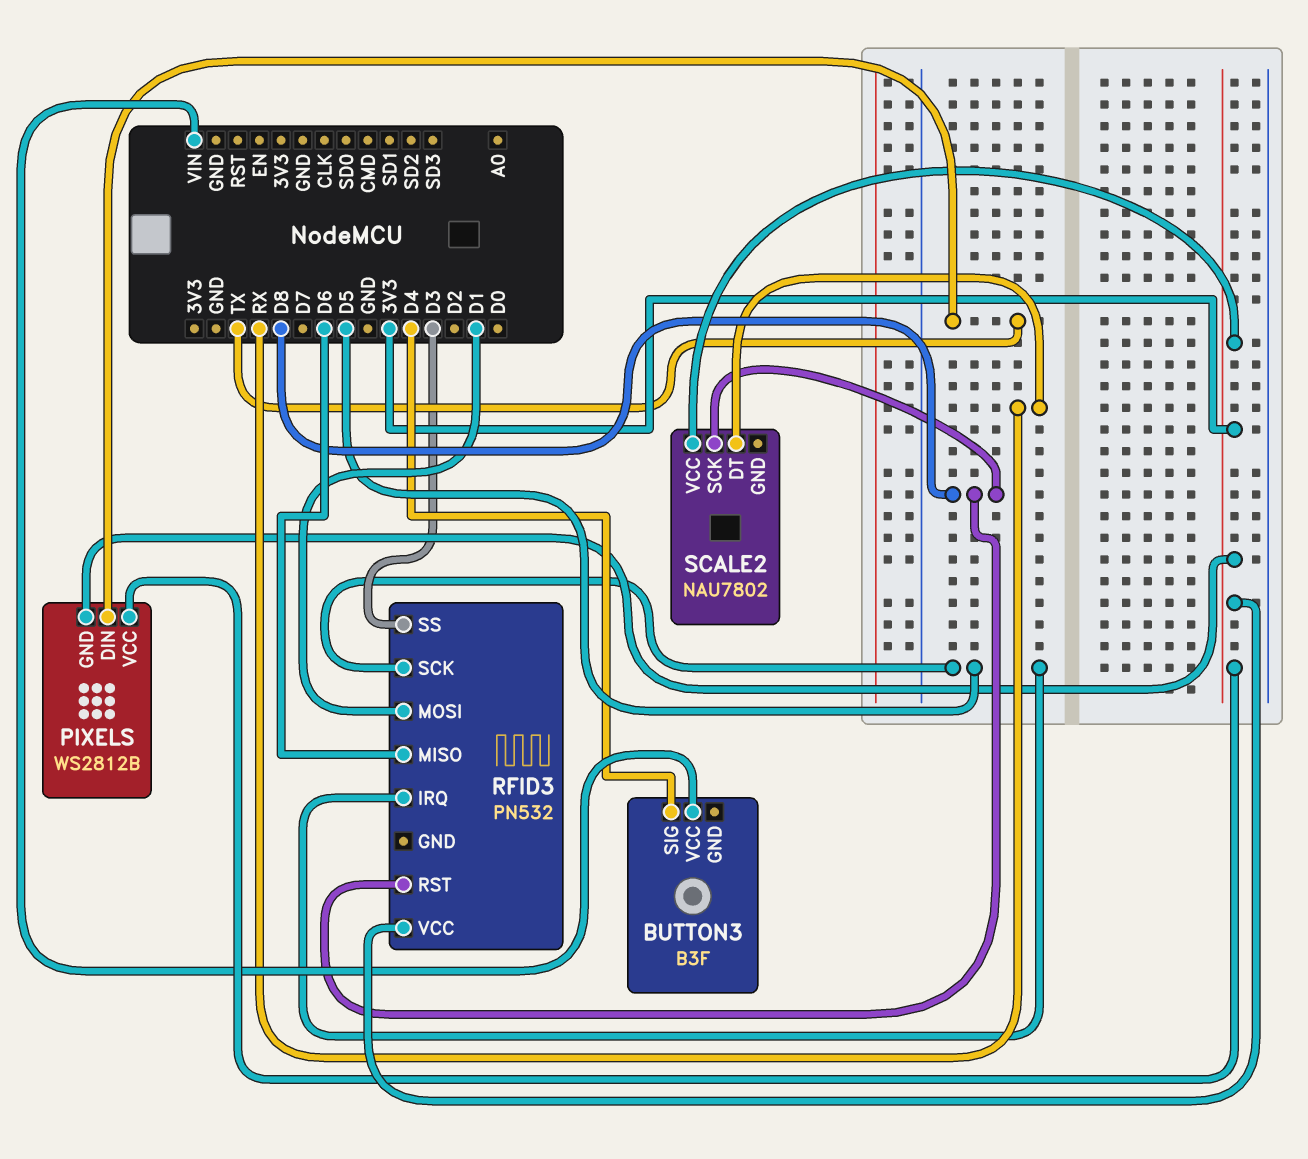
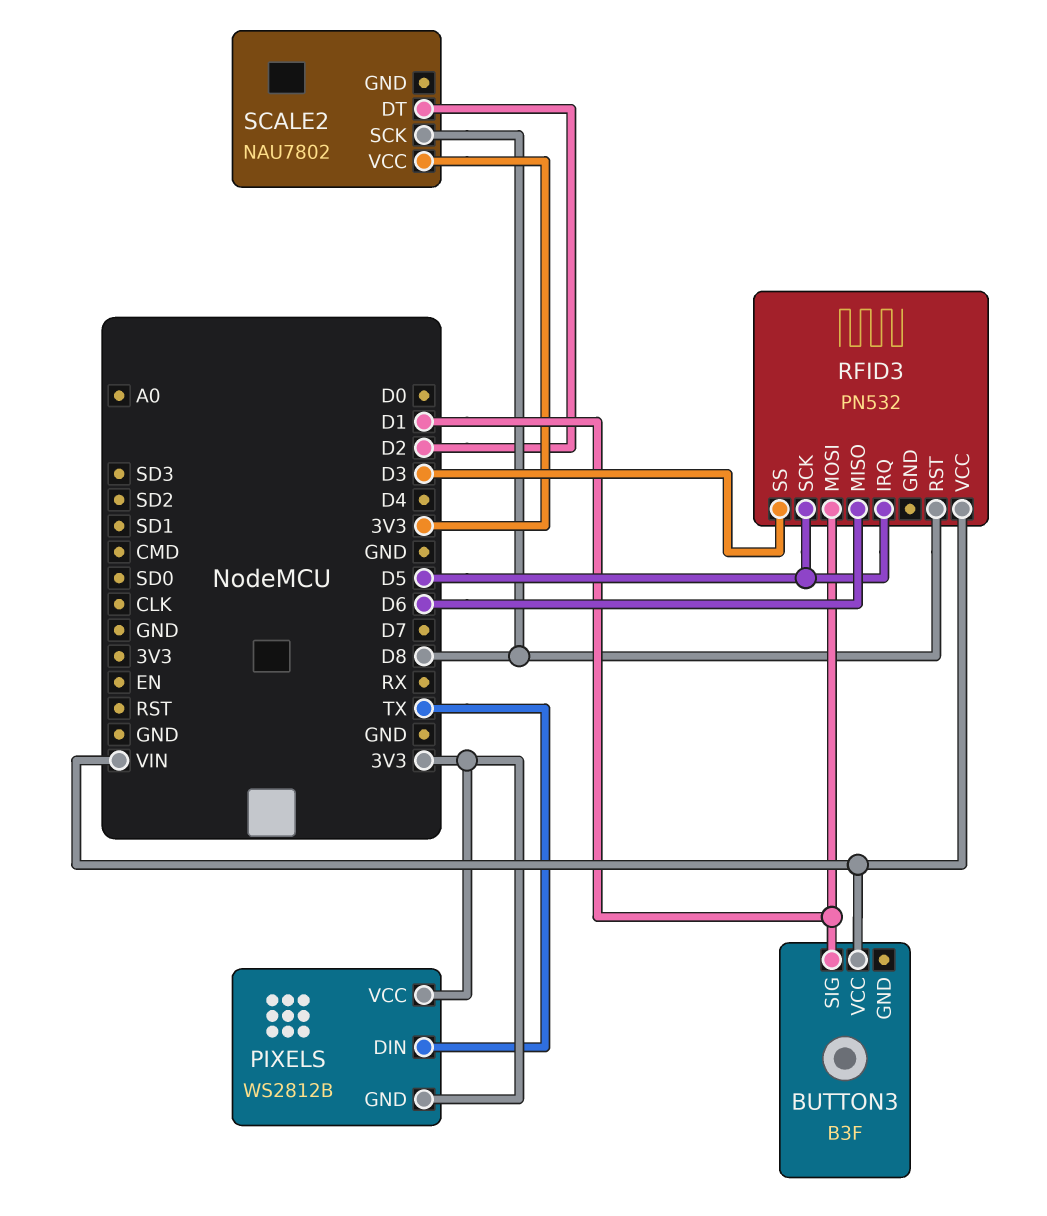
BUTTON3 pin SIG: D4 -> D1
RFID3 pin VCC: 3V3 -> VIN
SCALE2 pin DT: RX -> D2

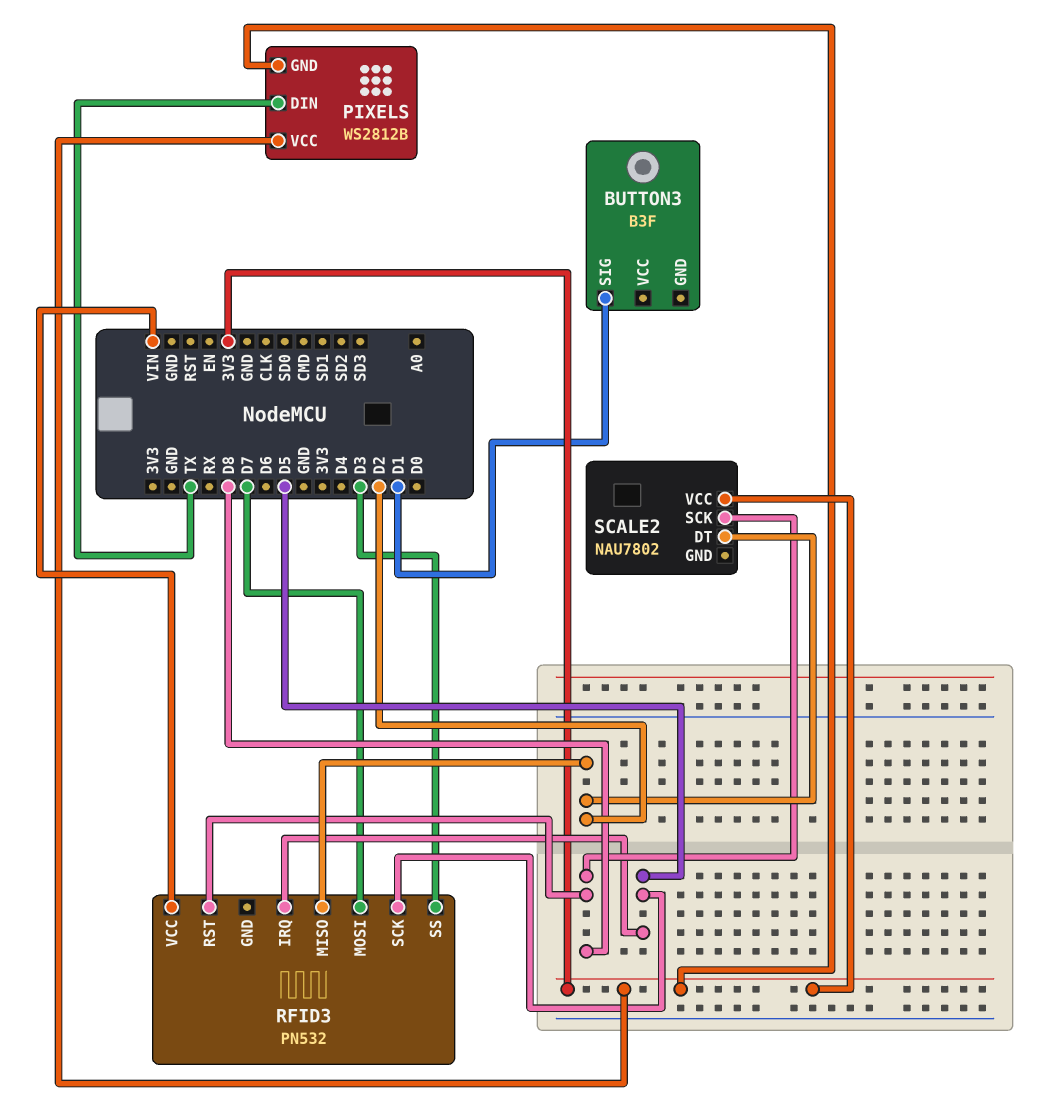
BUTTON3 pin VCC: VIN -> none
RFID3 pin MISO: D6 -> D2
RFID3 pin MOSI: D1 -> D7

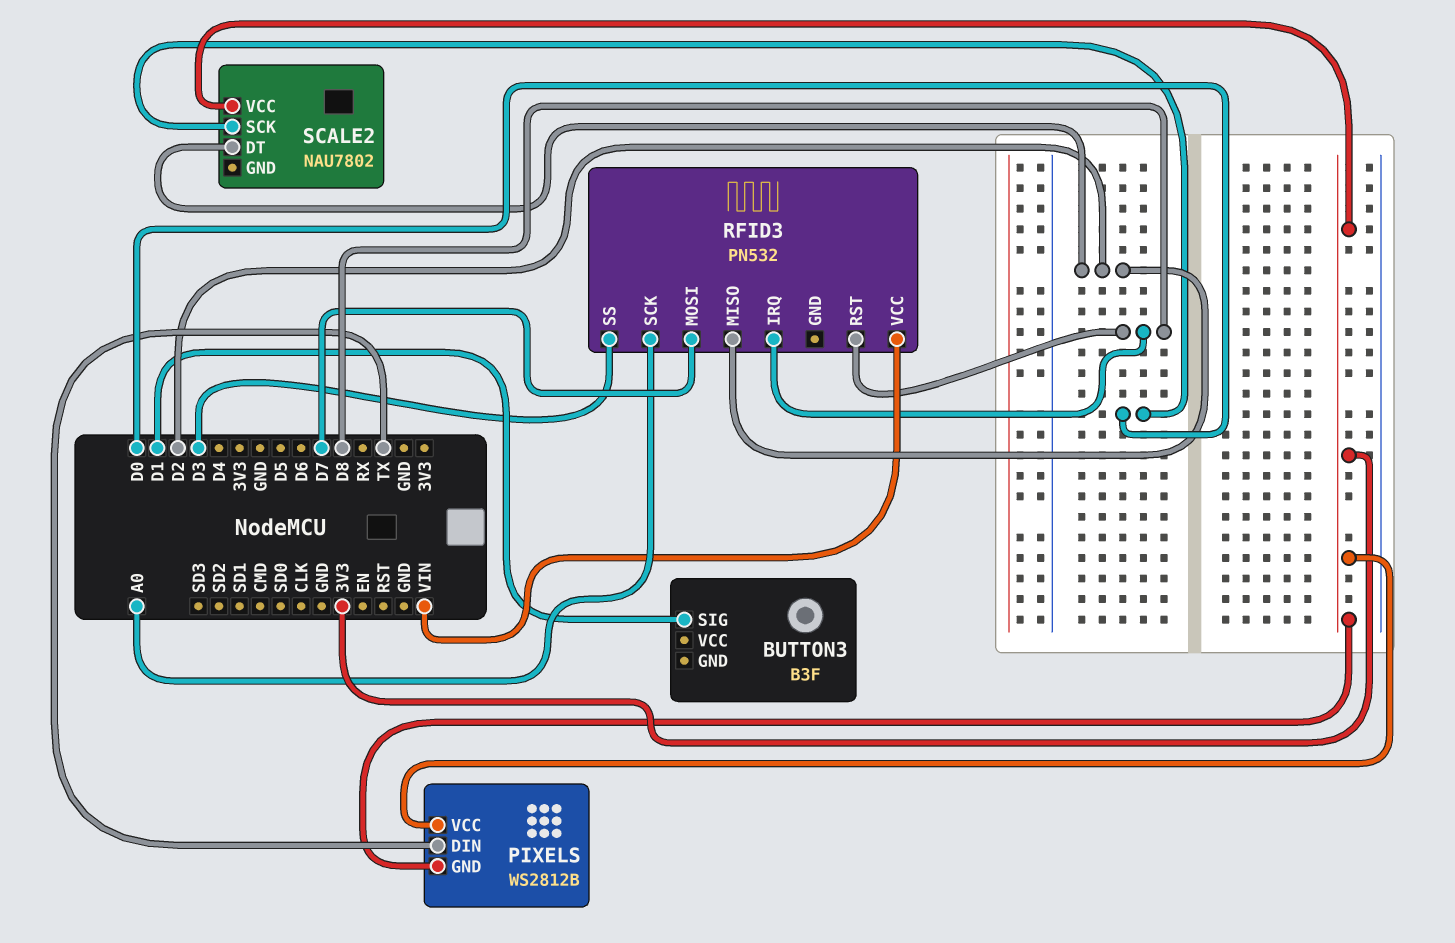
RFID3 pin IRQ: D5 -> D8
RFID3 pin SCK: D5 -> A0
SCALE2 pin SCK: D8 -> D0

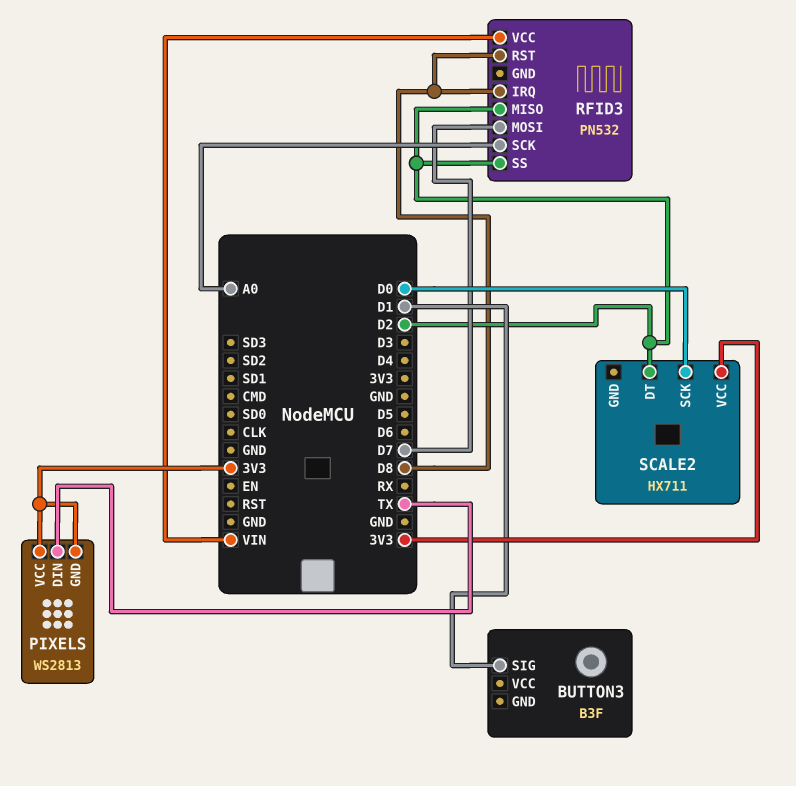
PIXELS: WS2812B -> WS2813
RFID3 pin SS: D3 -> D2
SCALE2: NAU7802 -> HX711

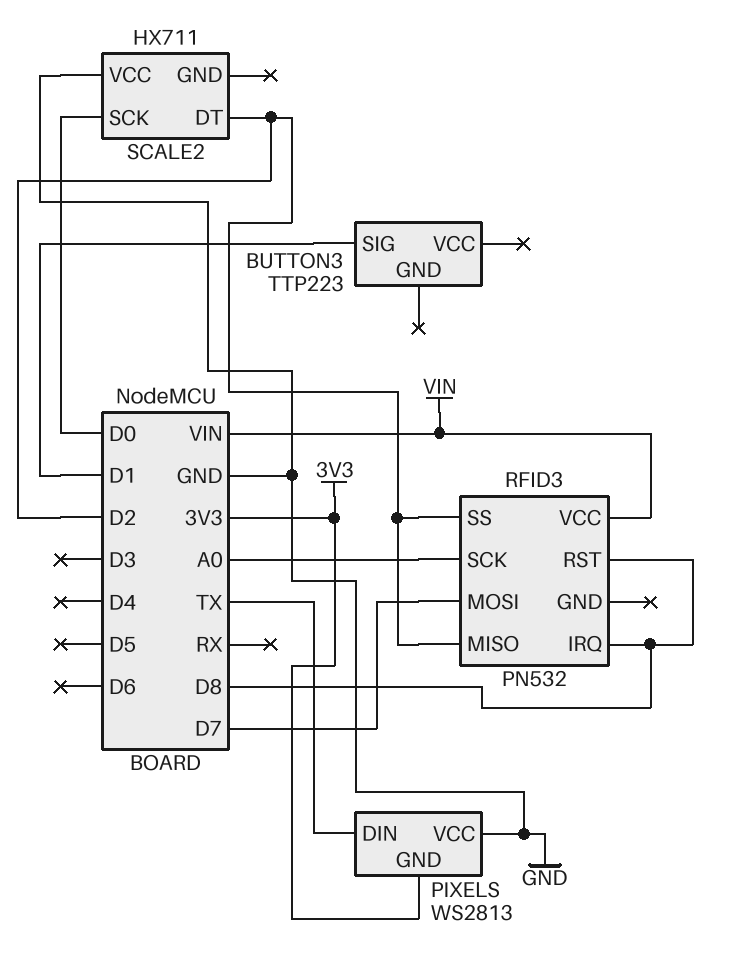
BUTTON3: B3F -> TTP223
PIXELS pin VCC: 3V3 -> GND
SCALE2 pin VCC: 3V3 -> GND

